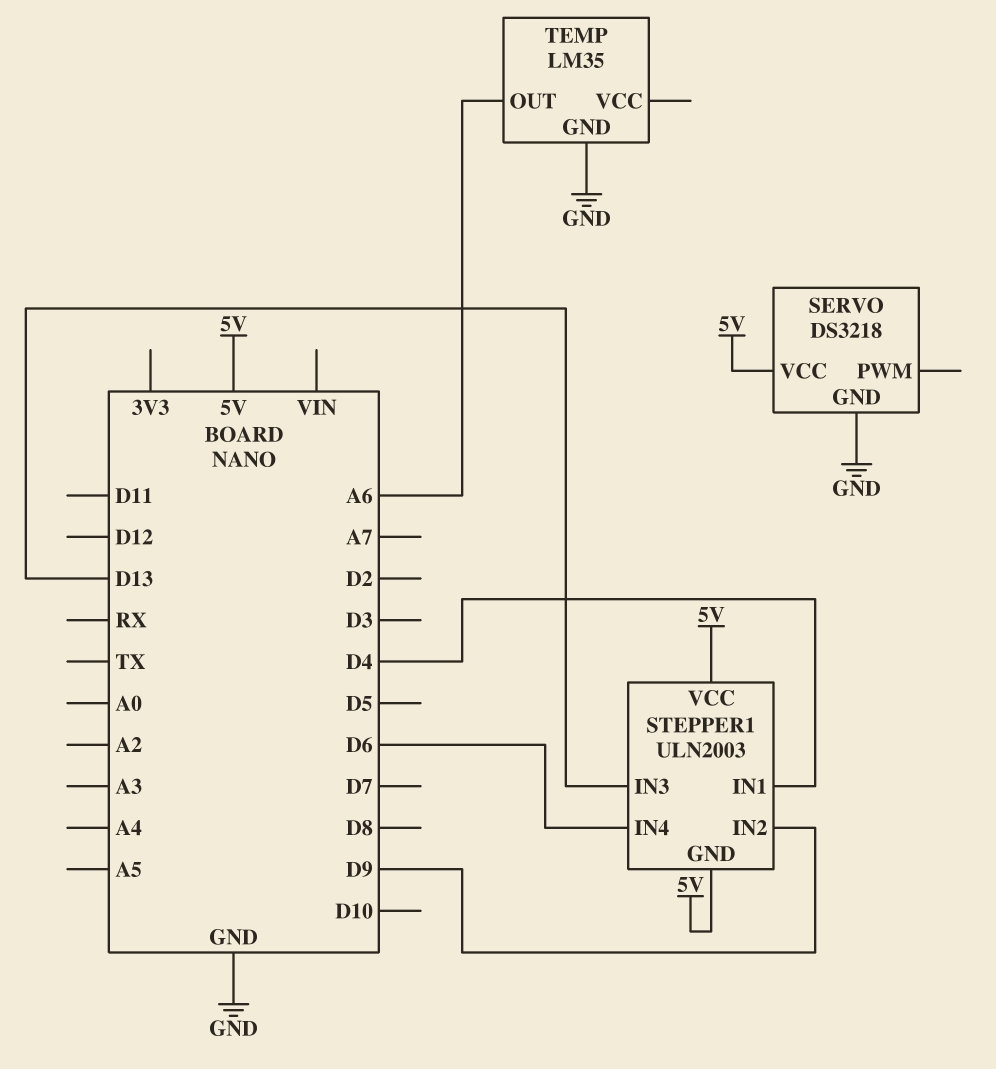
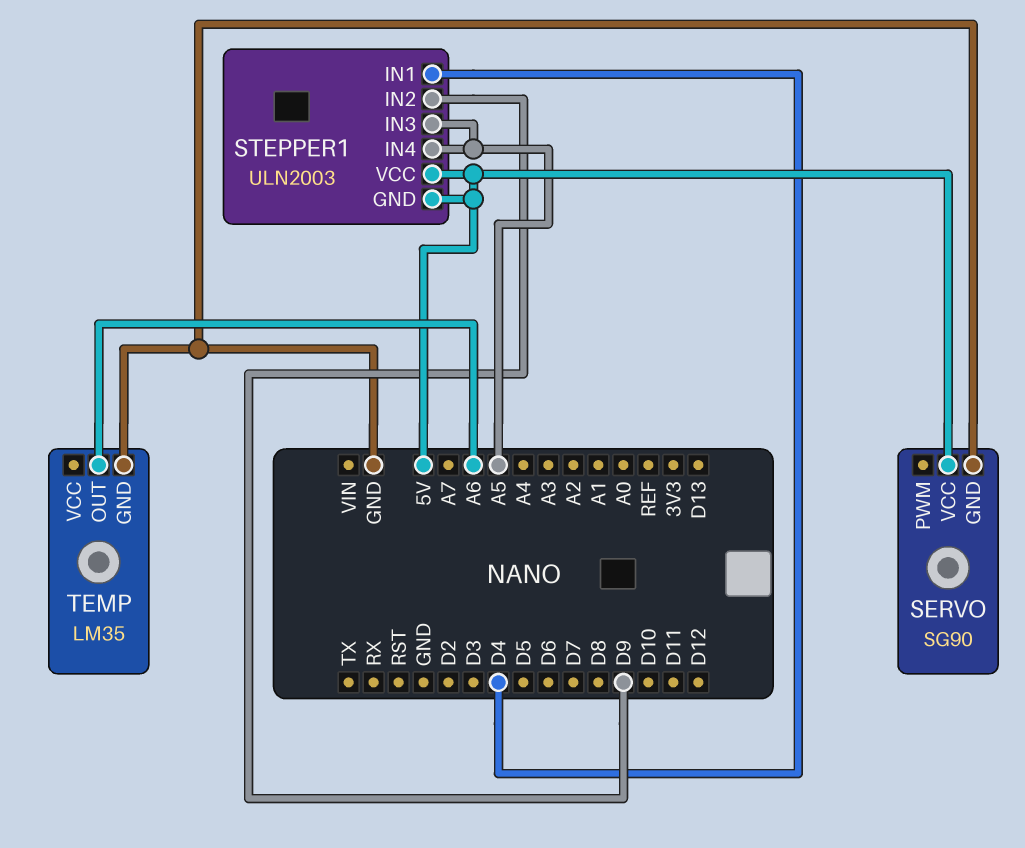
SERVO: DS3218 -> SG90
STEPPER1 pin IN3: D13 -> A5
STEPPER1 pin IN4: D6 -> A5

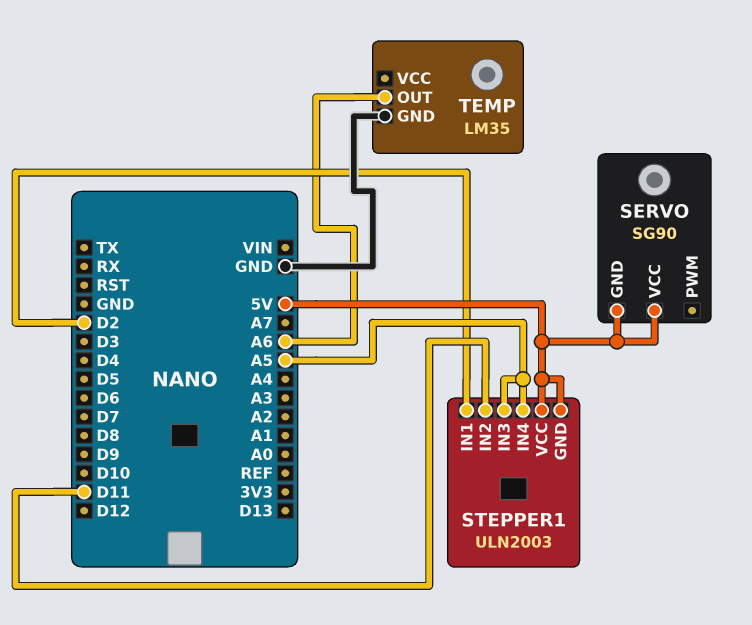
SERVO pin GND: GND -> 5V
STEPPER1 pin IN1: D4 -> D2
STEPPER1 pin IN2: D9 -> D11

